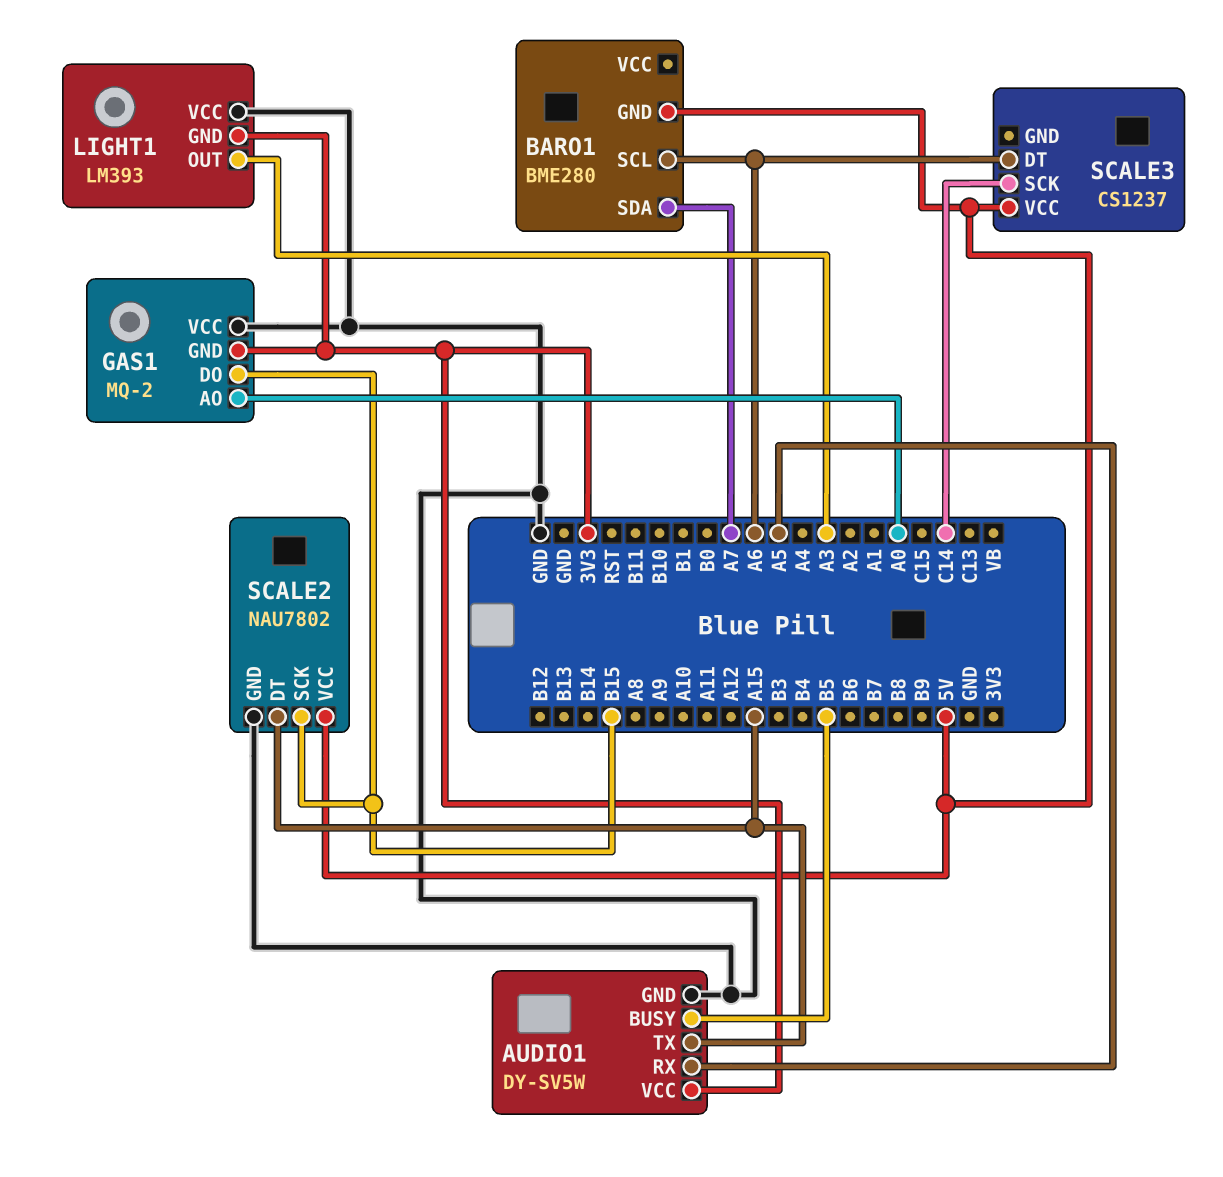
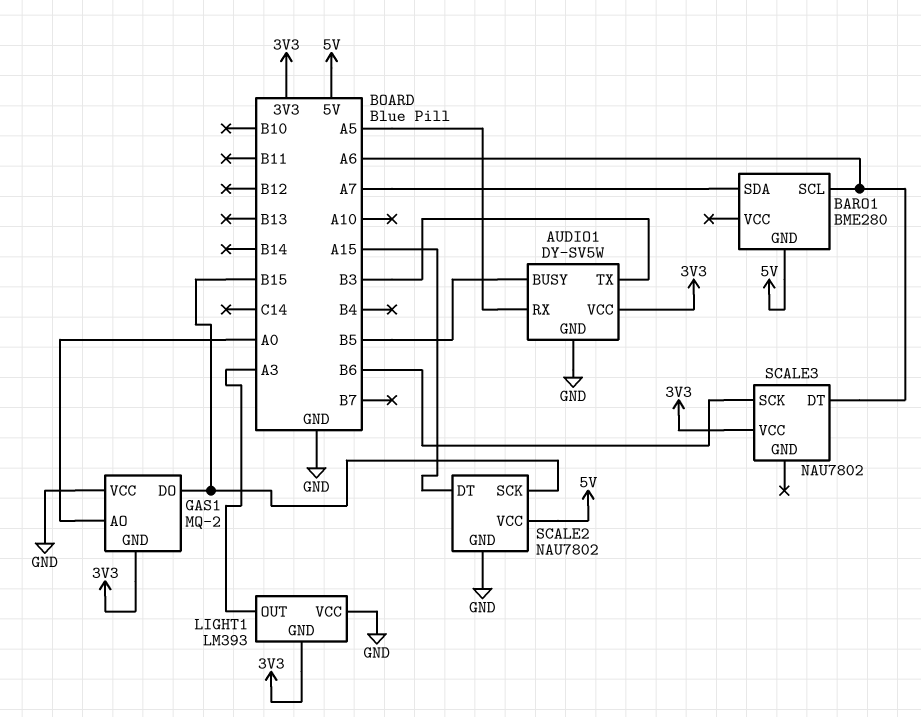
AUDIO1 pin TX: A15 -> B3
SCALE3: CS1237 -> NAU7802
SCALE3 pin SCK: C14 -> B6
SCALE3 pin VCC: 5V -> 3V3

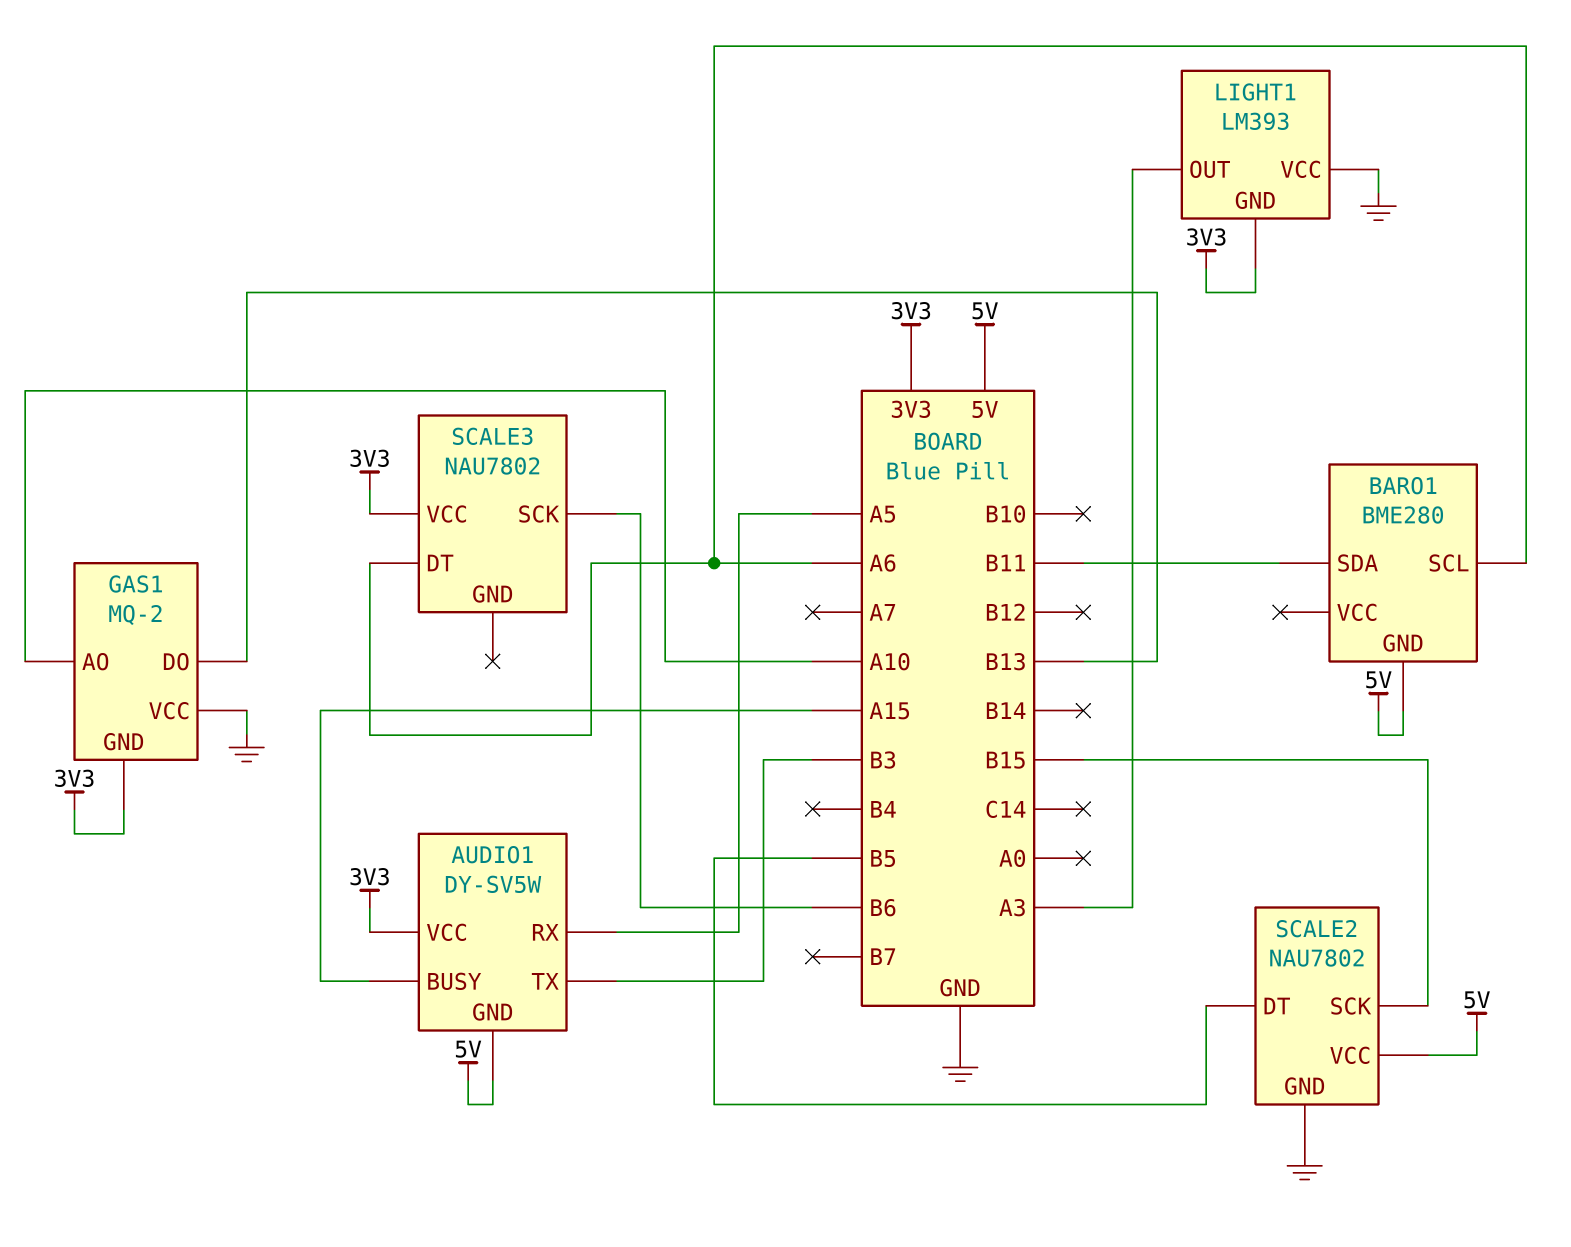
AUDIO1 pin BUSY: B5 -> A15
AUDIO1 pin GND: GND -> 5V
BARO1 pin SDA: A7 -> B11
GAS1 pin AO: A0 -> A10
GAS1 pin DO: B15 -> B13
SCALE2 pin DT: A15 -> B5

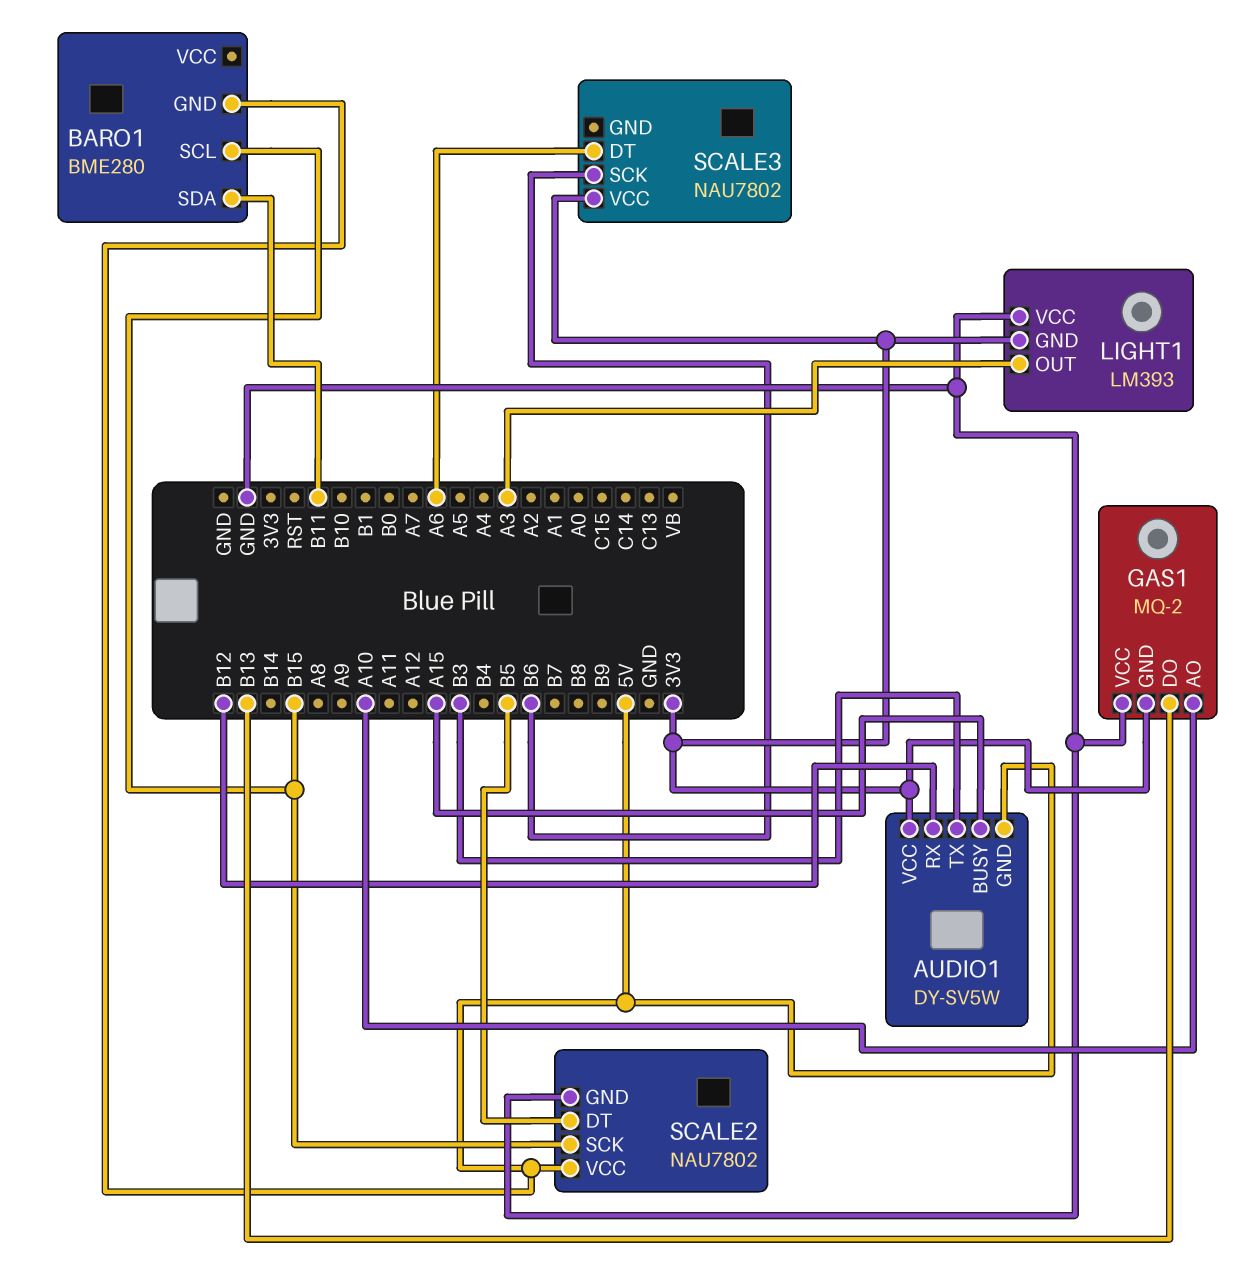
AUDIO1 pin RX: A5 -> B12
BARO1 pin SCL: A6 -> B15

